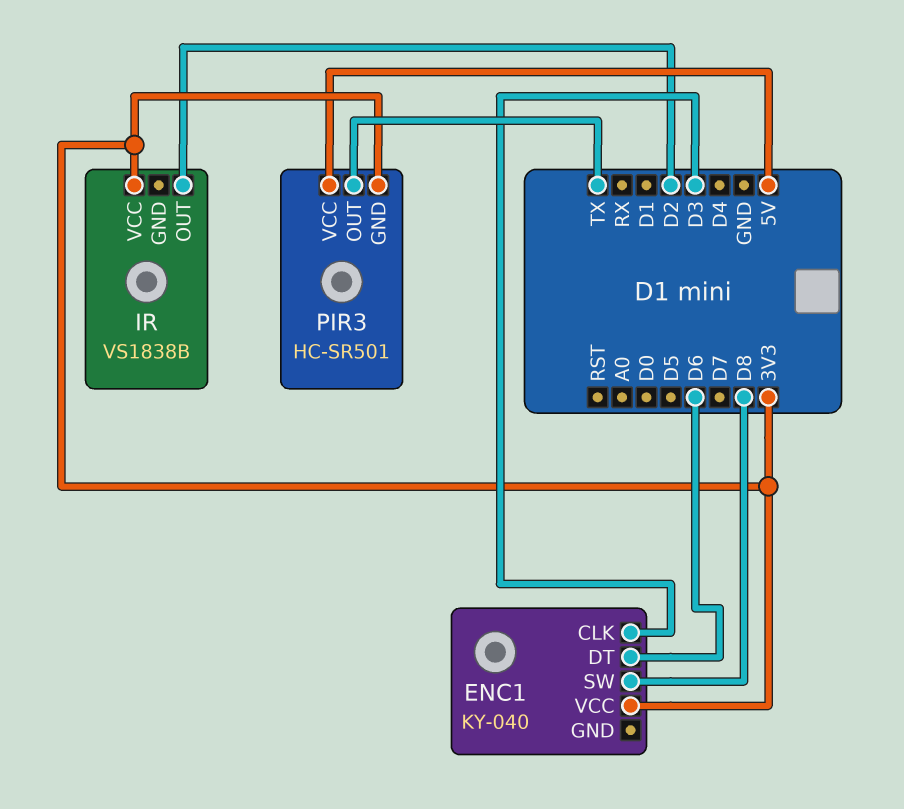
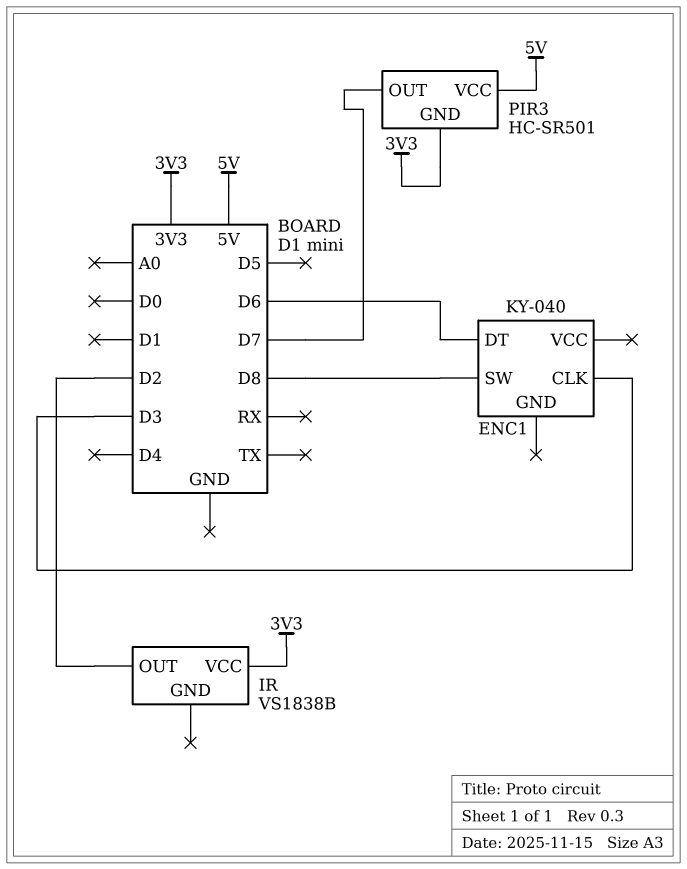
ENC1 pin VCC: 3V3 -> none
PIR3 pin OUT: TX -> D7

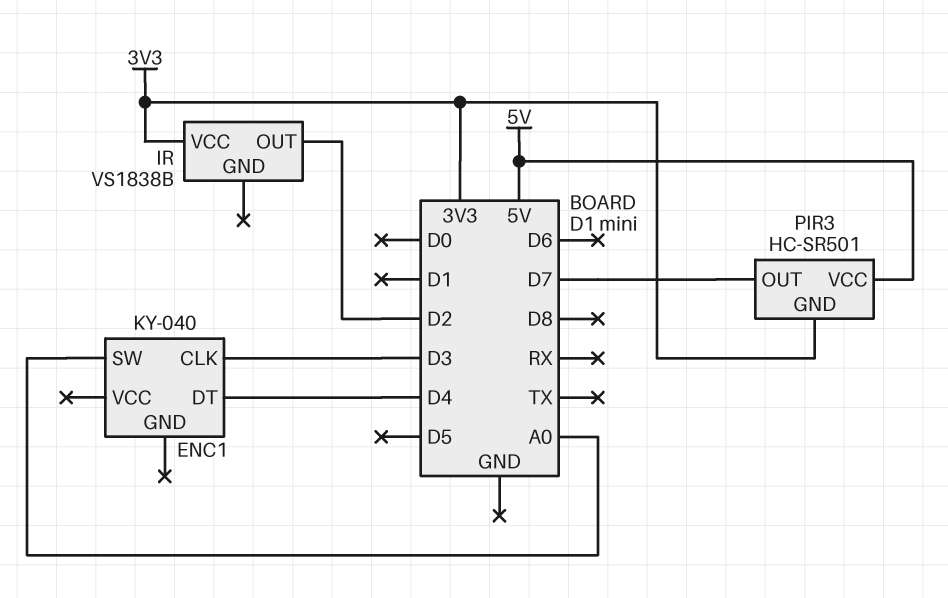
ENC1 pin DT: D6 -> D4
ENC1 pin SW: D8 -> A0

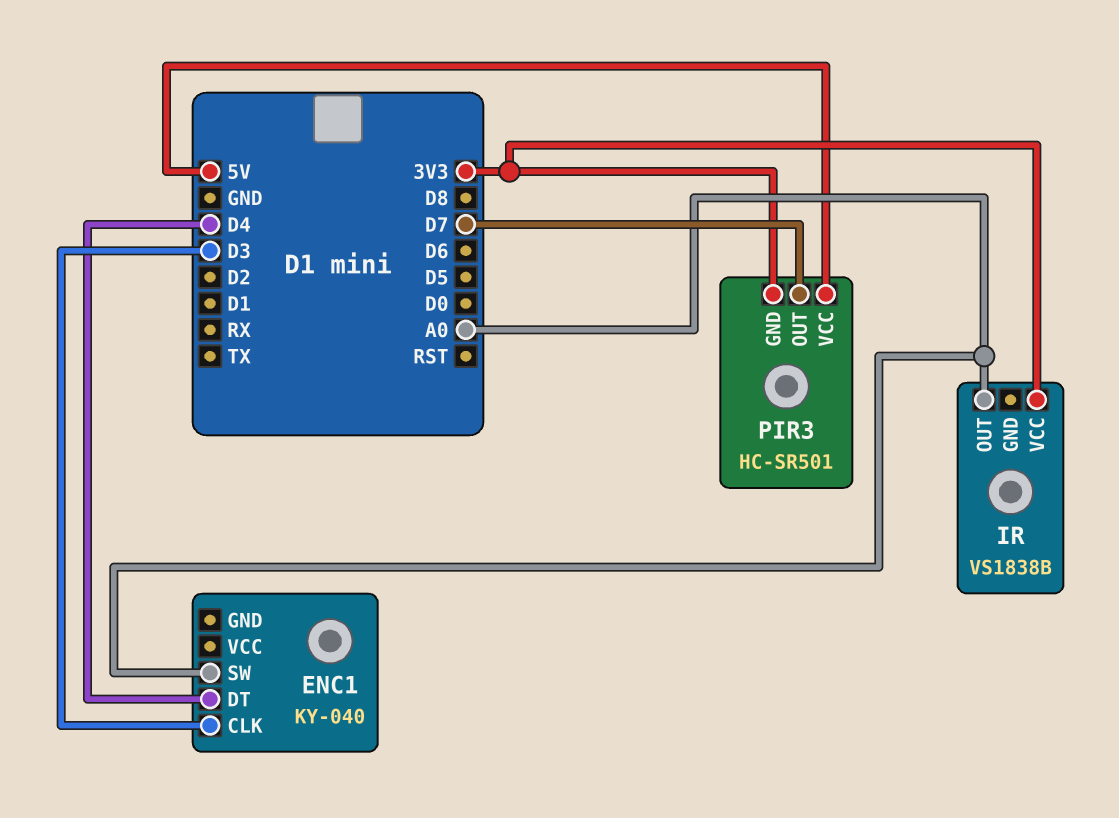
IR pin OUT: D2 -> A0

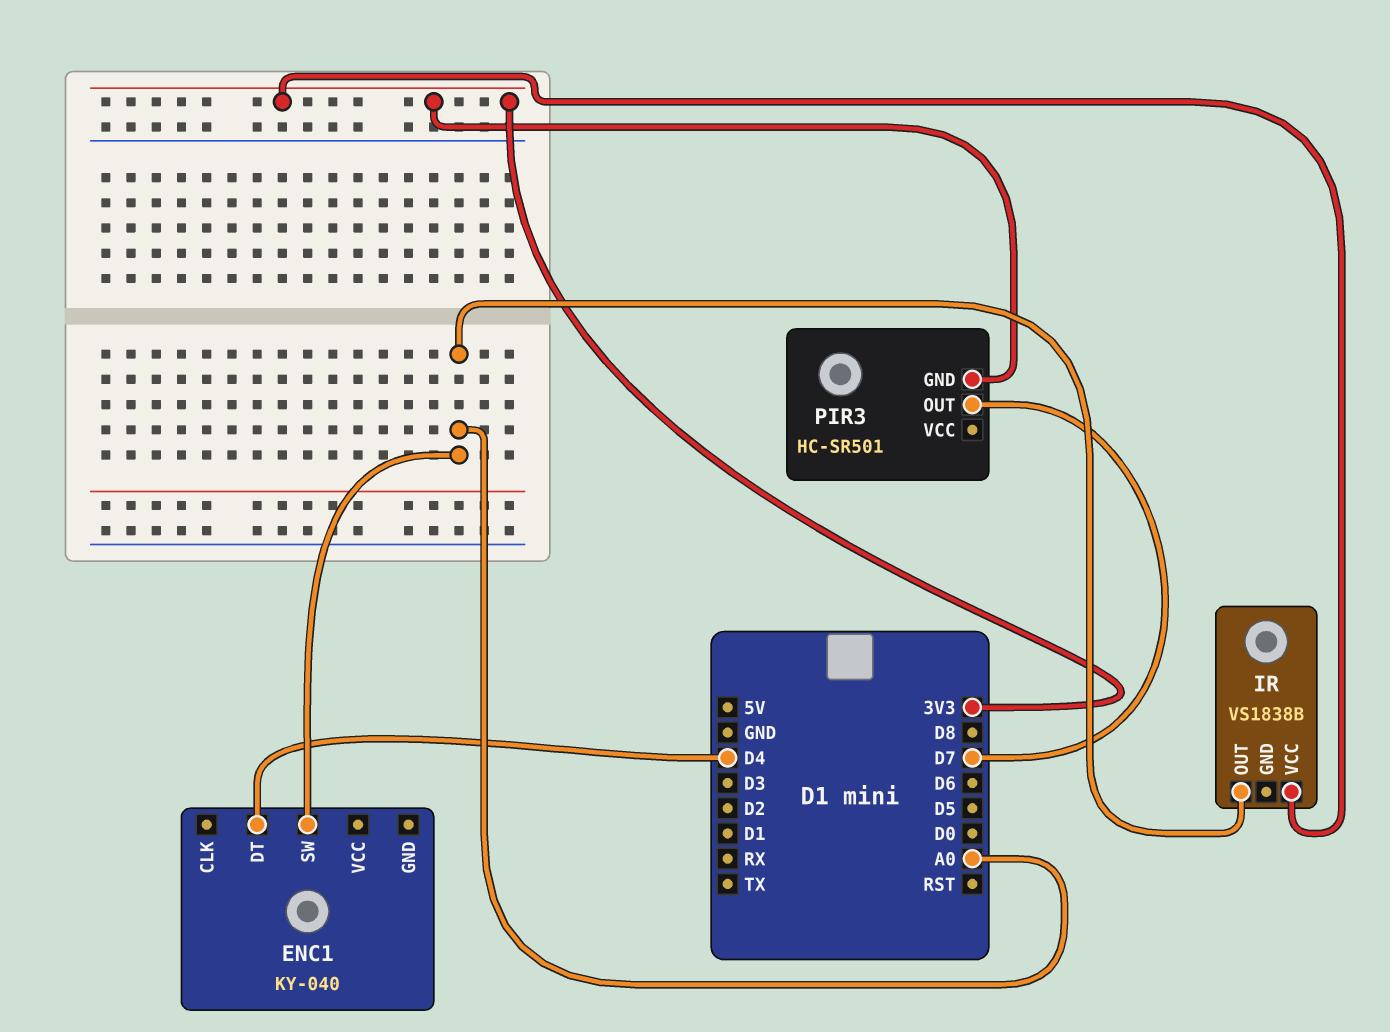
ENC1 pin CLK: D3 -> none
PIR3 pin VCC: 5V -> none

